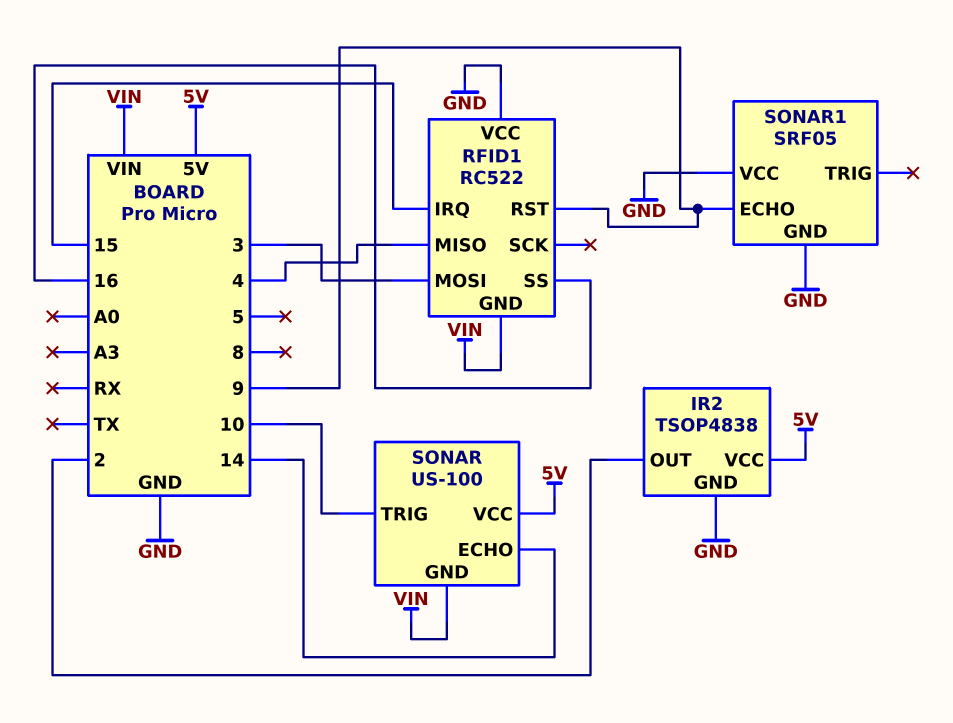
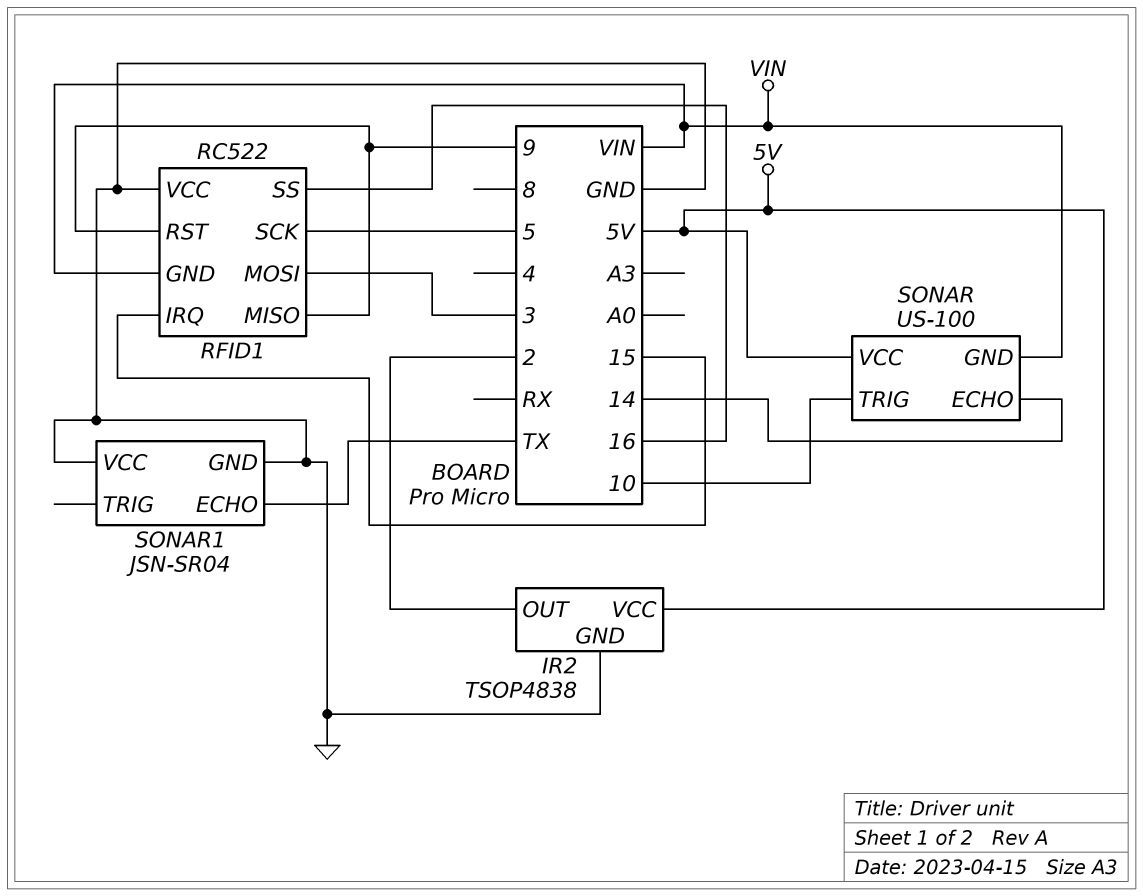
RFID1 pin MISO: 4 -> 9
RFID1 pin SCK: none -> 5
SONAR1: SRF05 -> JSN-SR04
SONAR1 pin ECHO: 9 -> TX

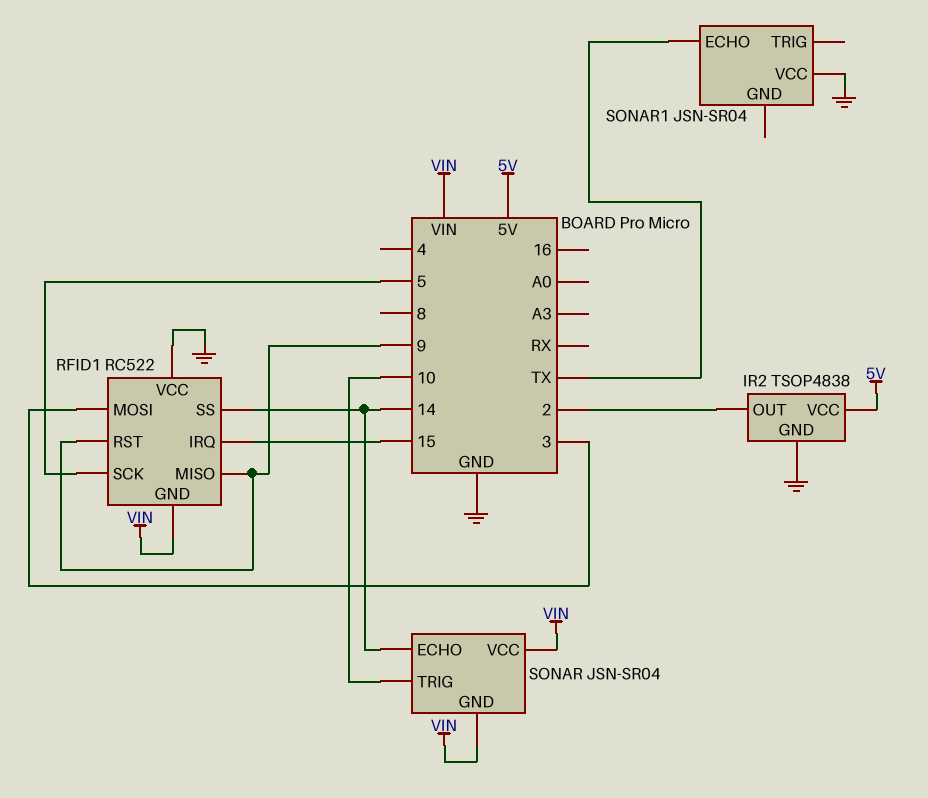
RFID1 pin SS: 16 -> 14
SONAR: US-100 -> JSN-SR04
SONAR pin VCC: 5V -> VIN
SONAR1 pin GND: GND -> none

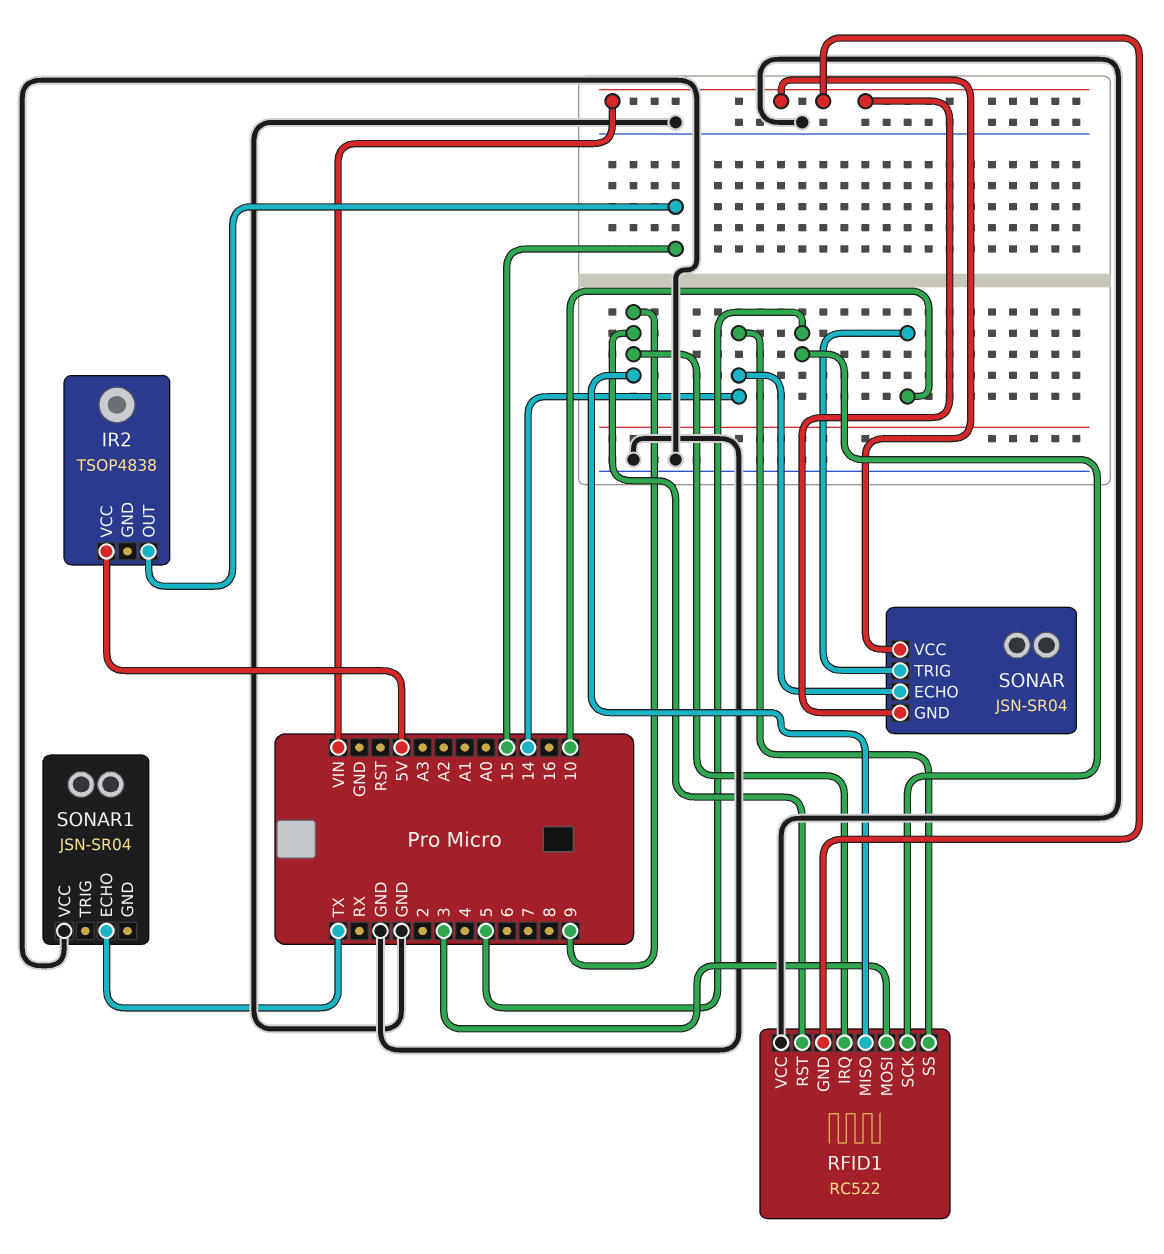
IR2 pin GND: GND -> none
IR2 pin OUT: 2 -> 15
RFID1 pin IRQ: 15 -> 9

